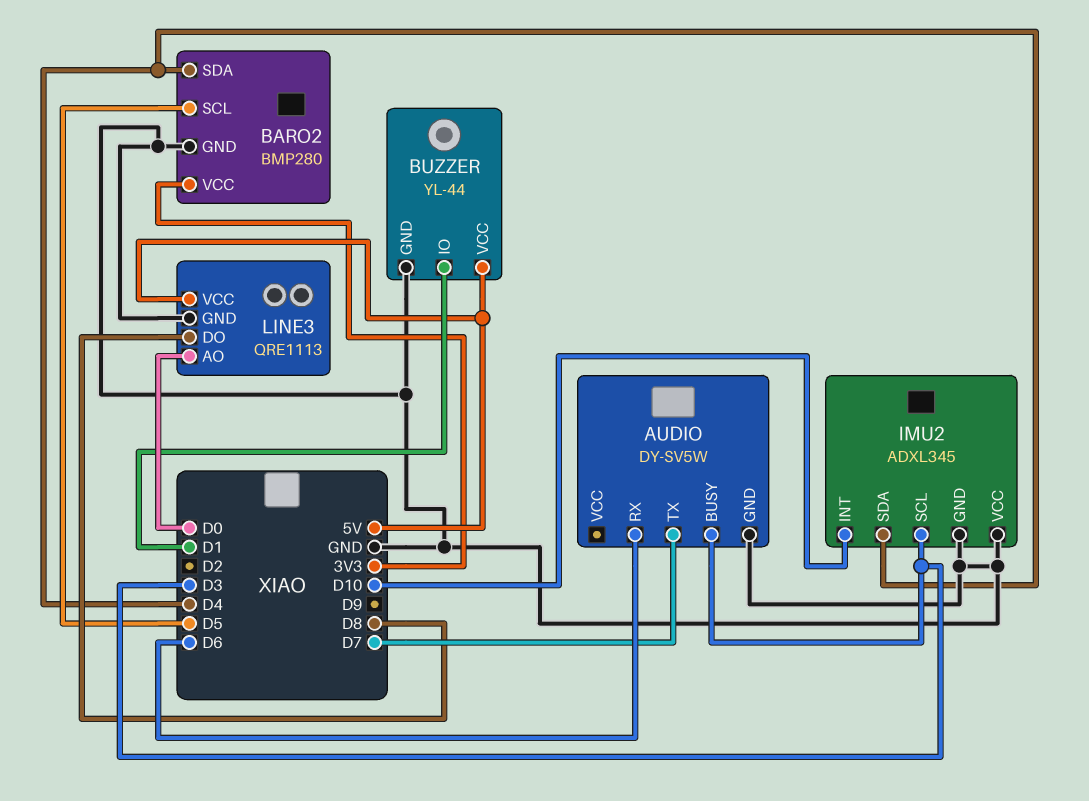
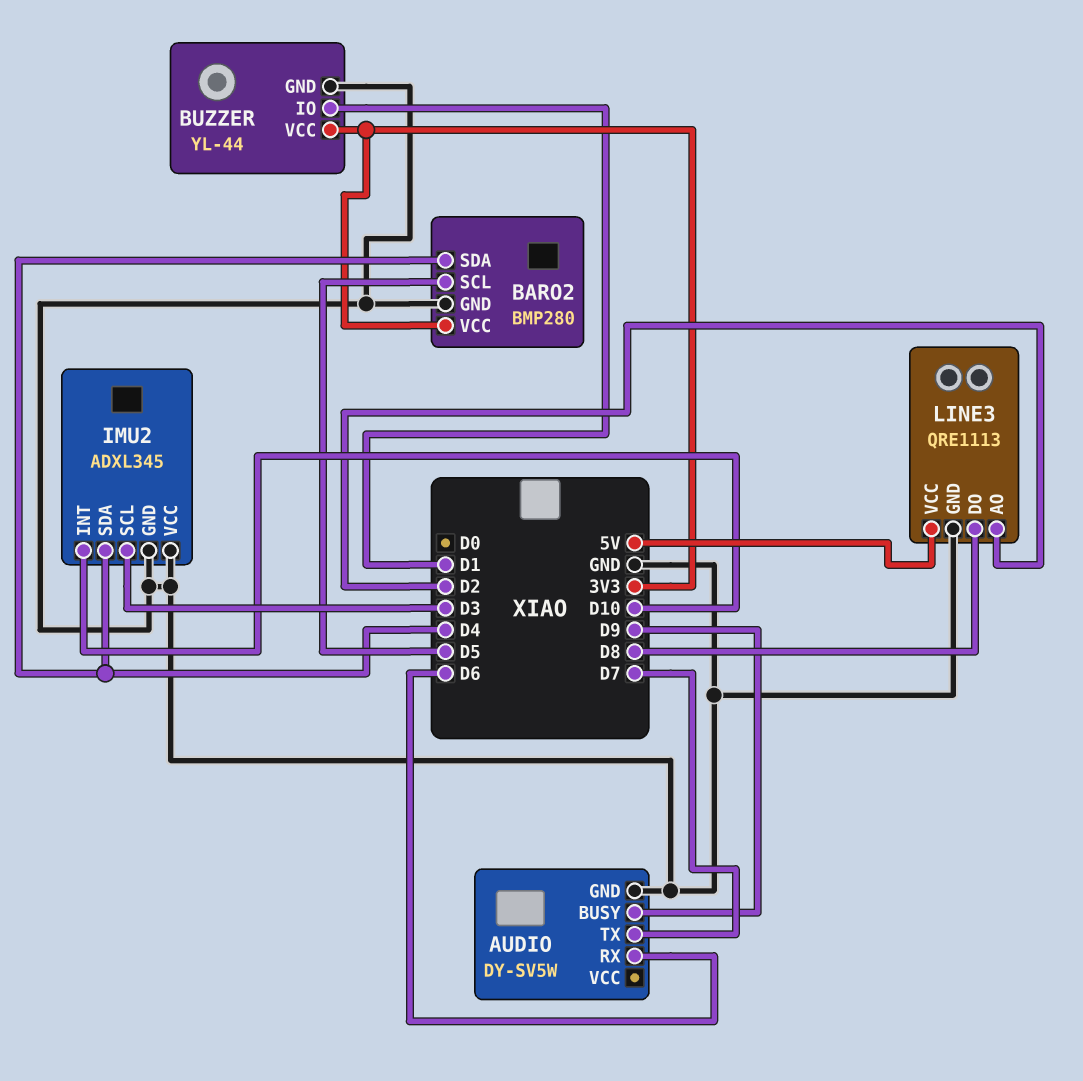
AUDIO pin BUSY: D3 -> D9
BUZZER pin VCC: 5V -> 3V3
LINE3 pin AO: D0 -> D2

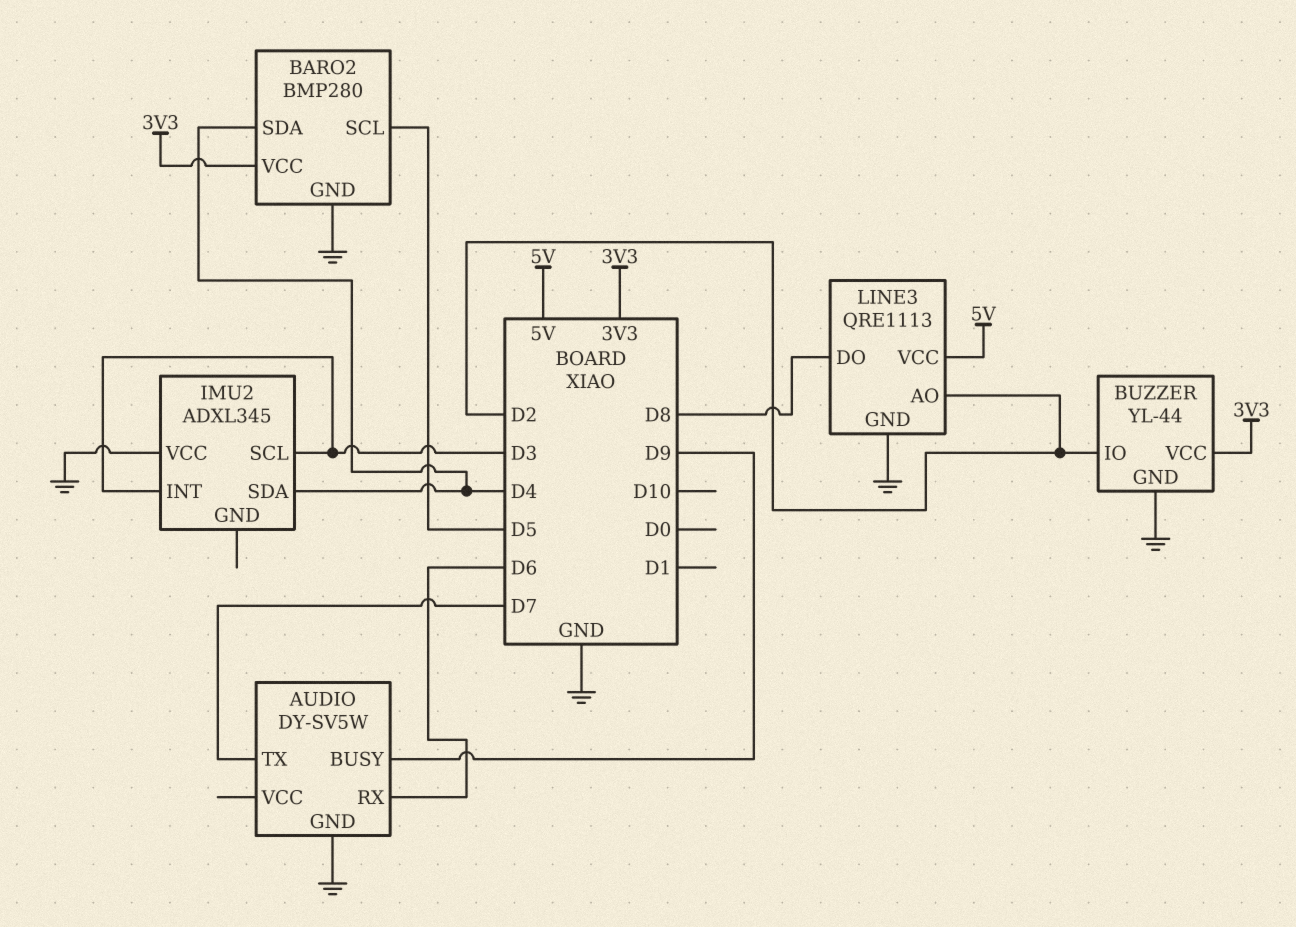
BUZZER pin IO: D1 -> D2
IMU2 pin GND: GND -> none
IMU2 pin INT: D10 -> D3

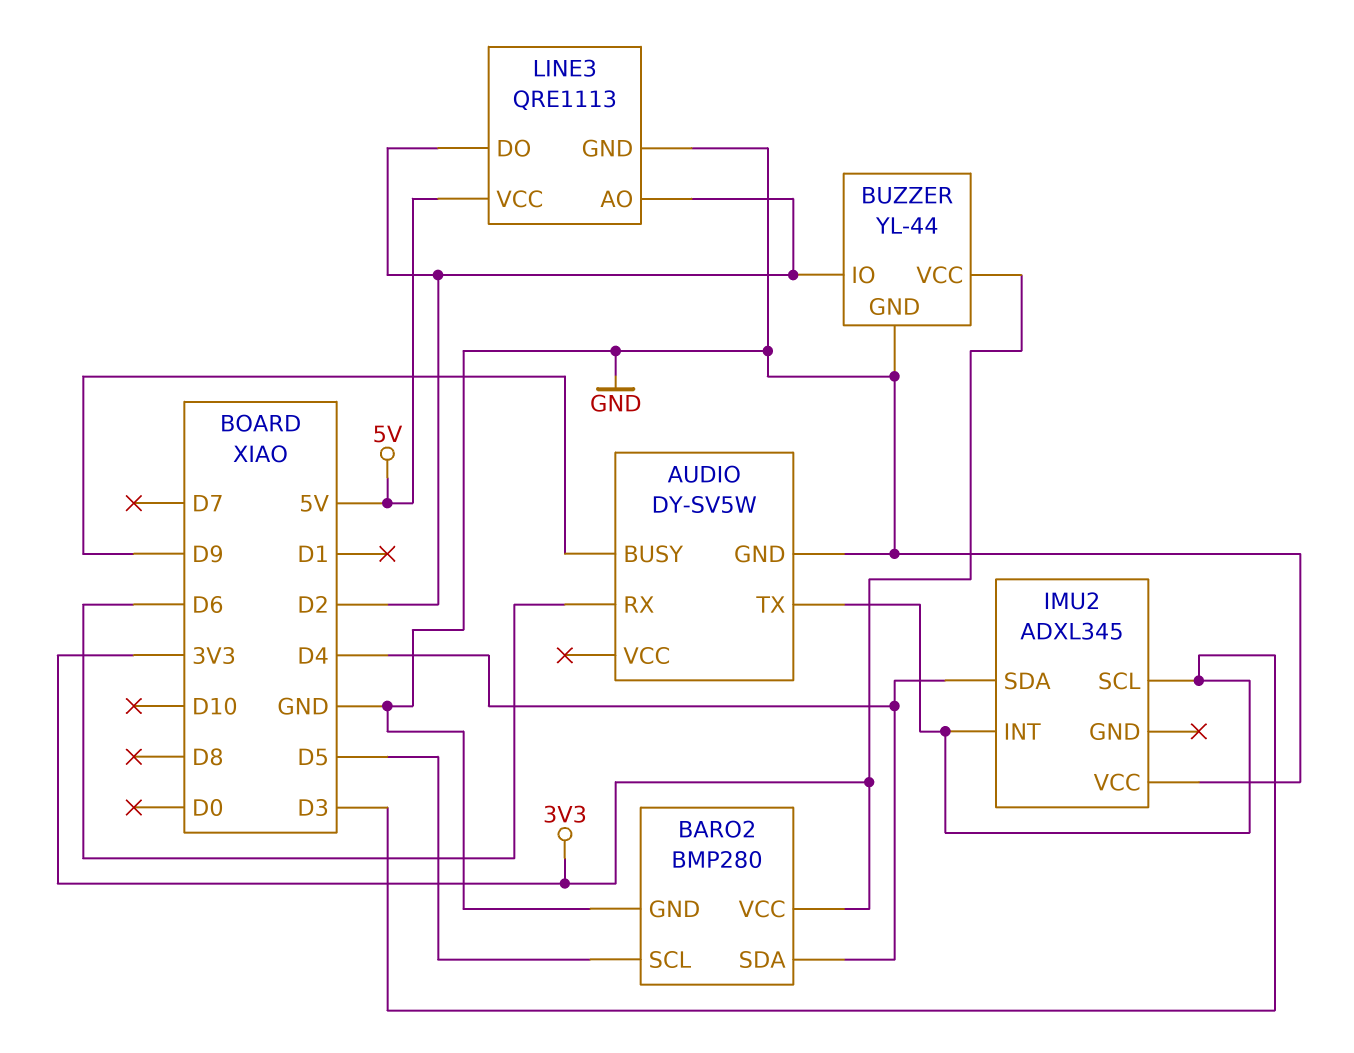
AUDIO pin TX: D7 -> D3
LINE3 pin DO: D8 -> D2

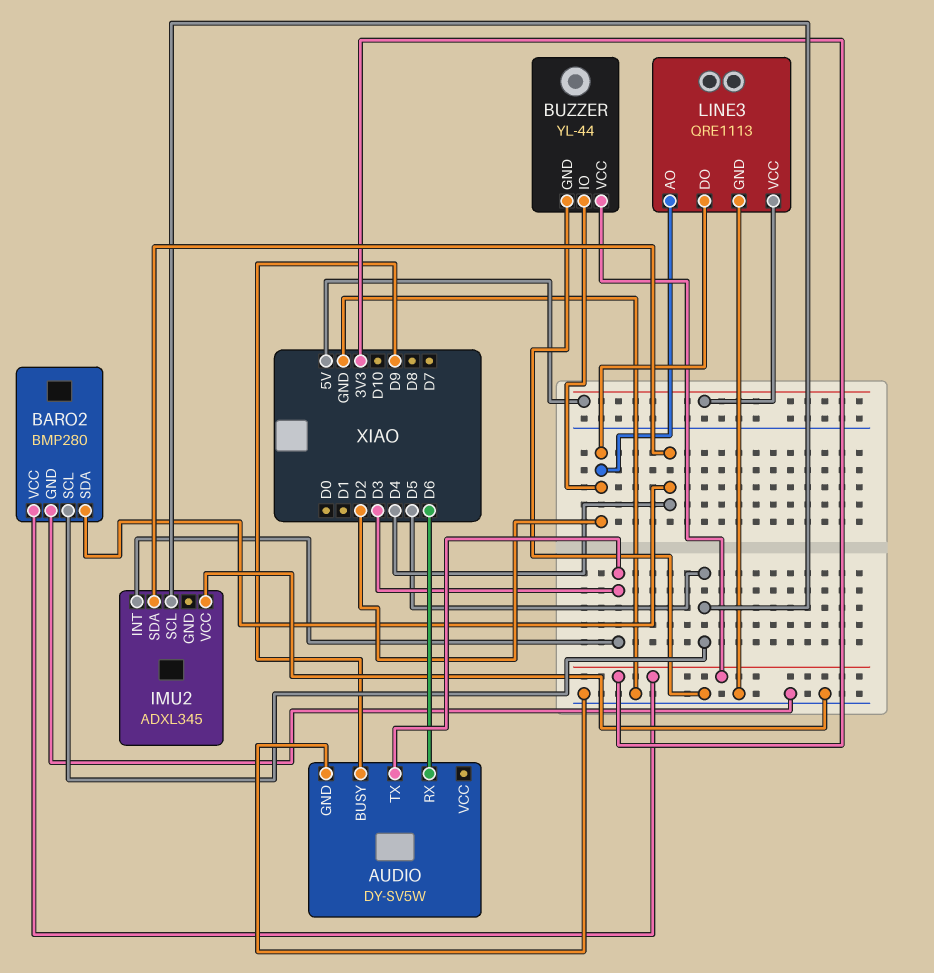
IMU2 pin SCL: D3 -> D5

